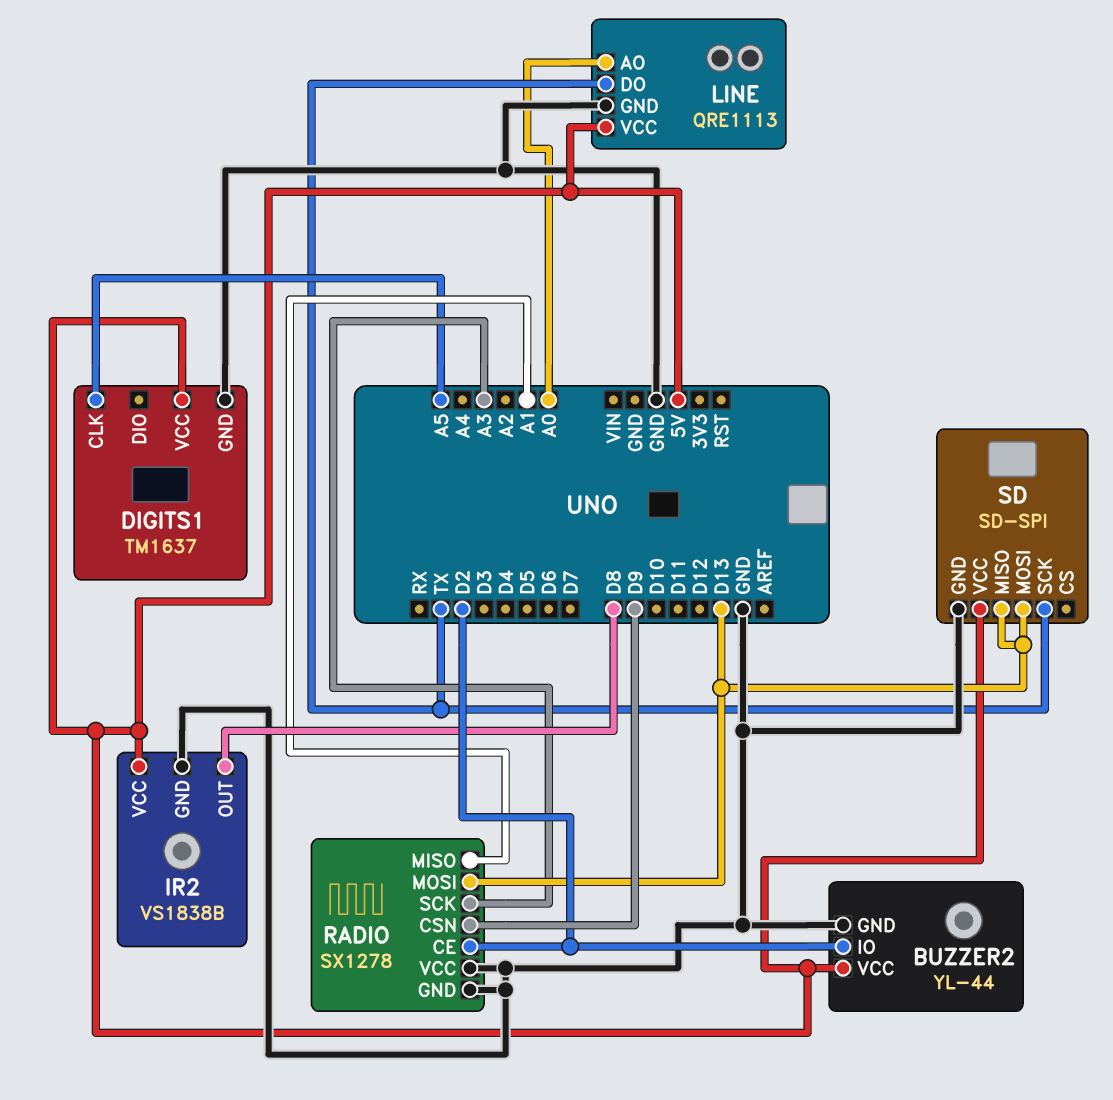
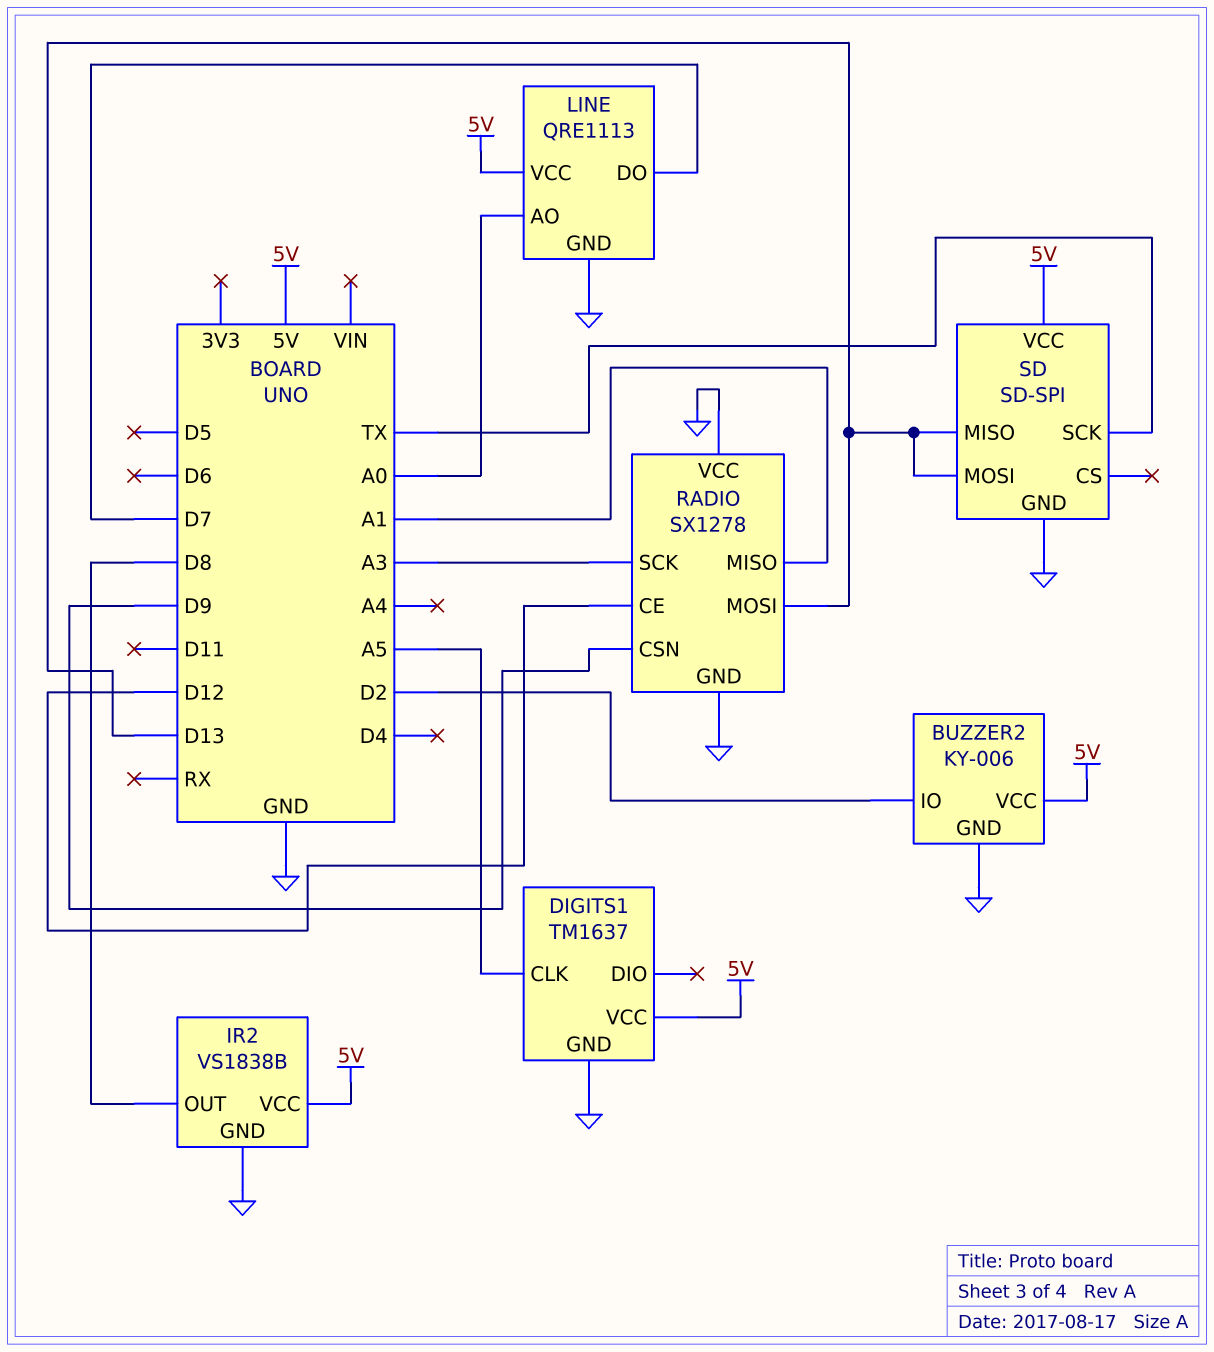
BUZZER2: YL-44 -> KY-006
LINE pin DO: TX -> D7
RADIO pin CE: D2 -> D12

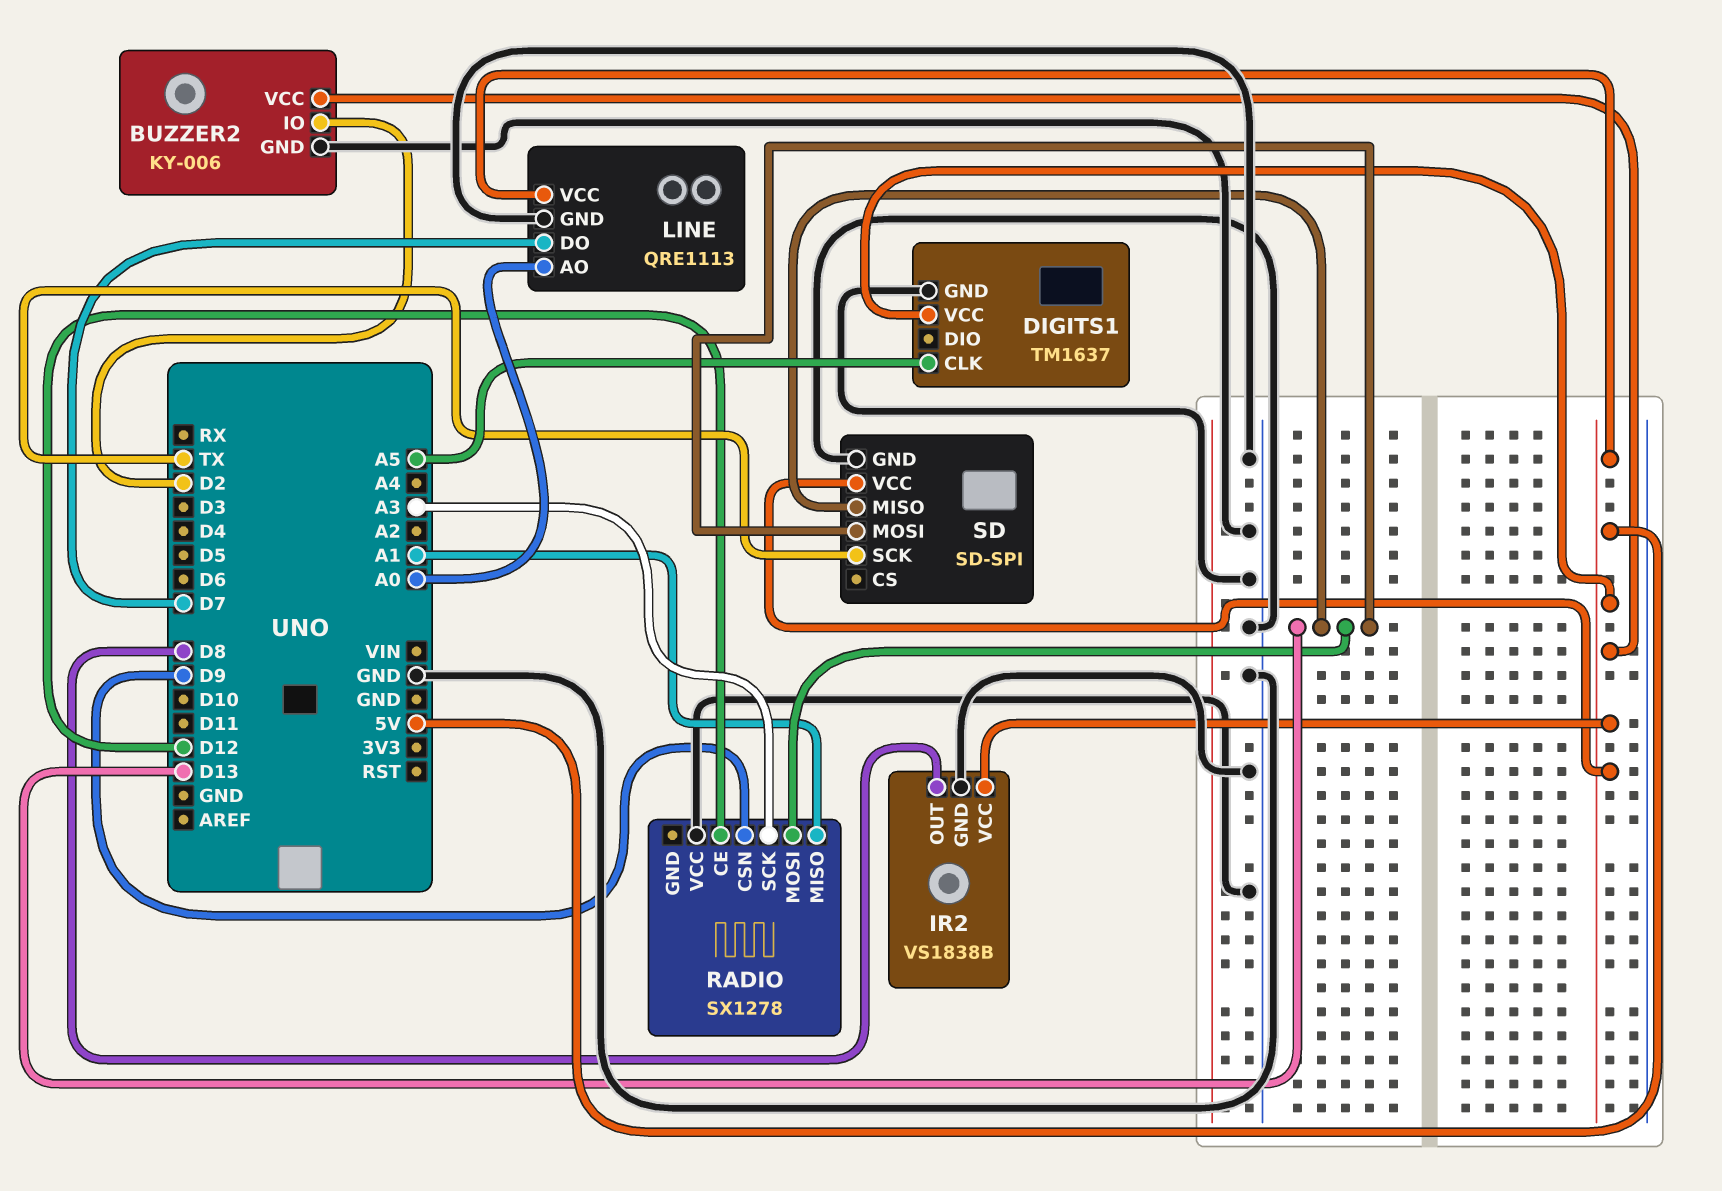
RADIO pin GND: GND -> none

